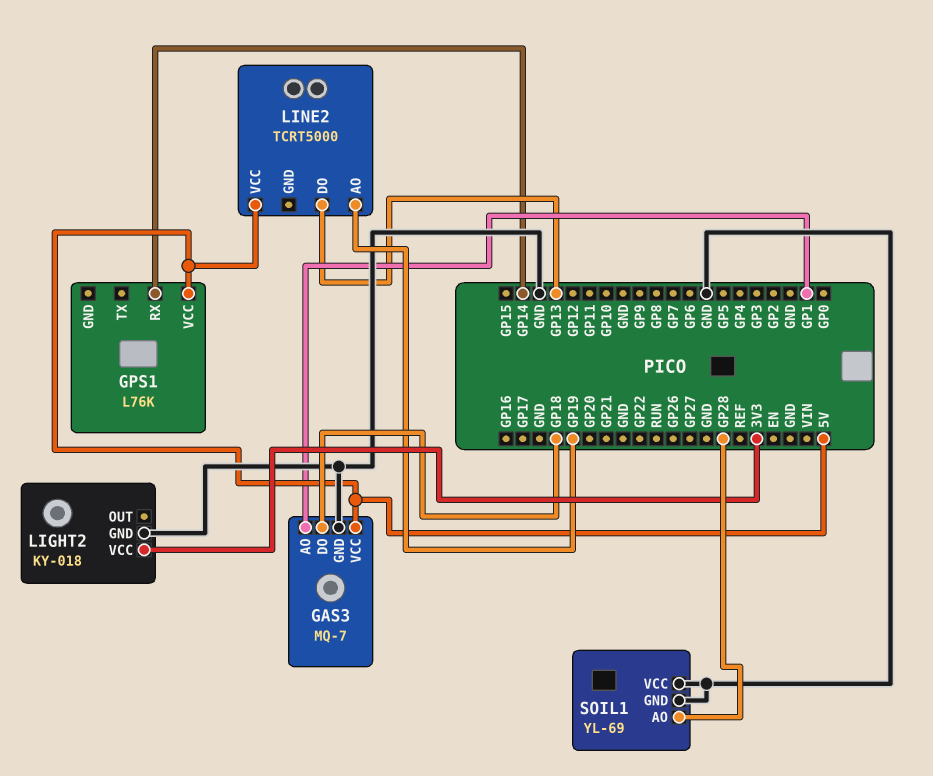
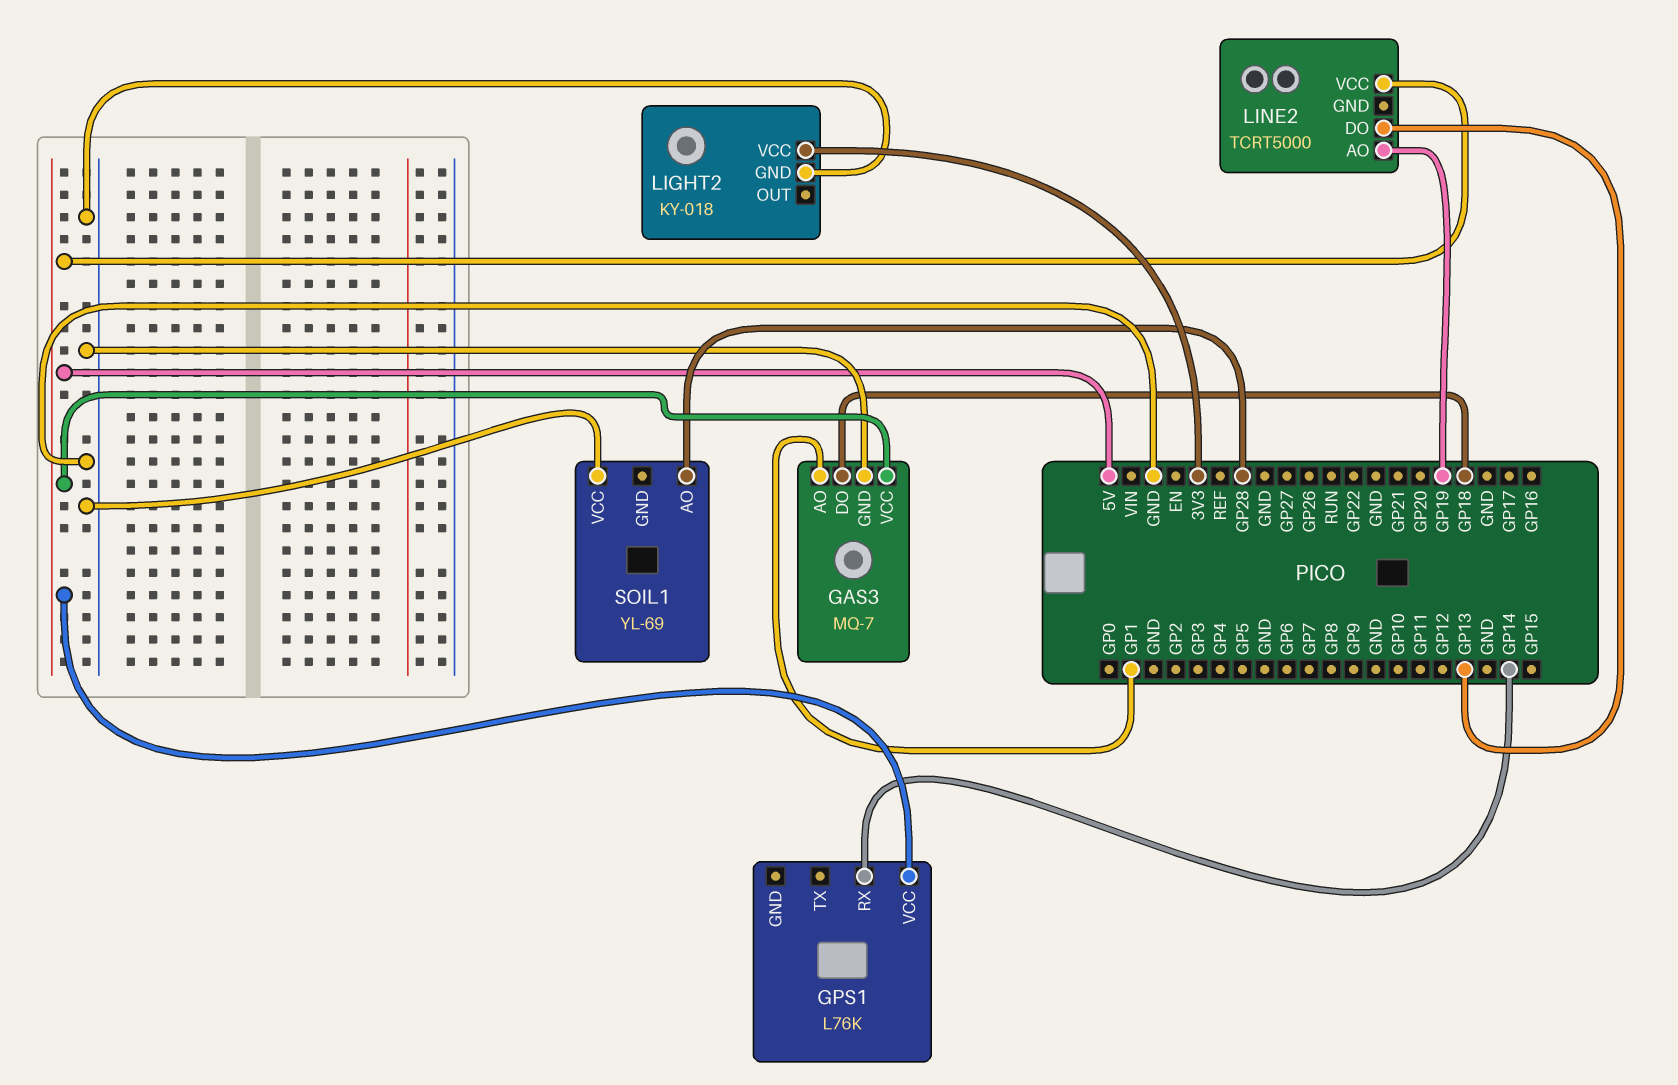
SOIL1 pin GND: GND -> none

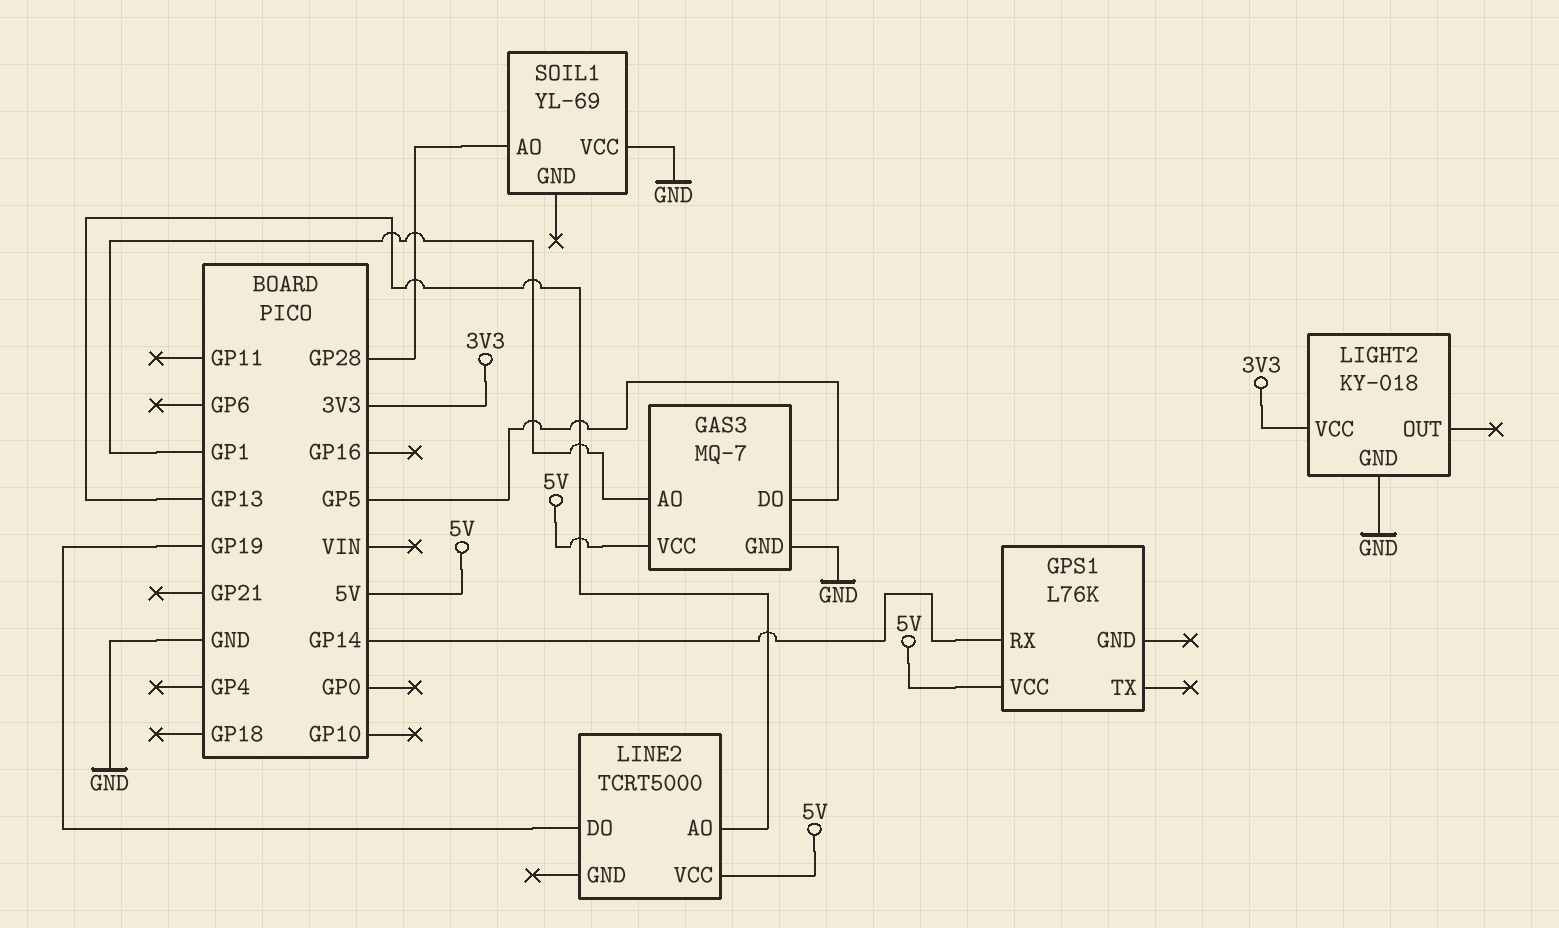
GAS3 pin DO: GP18 -> GP5
LINE2 pin AO: GP19 -> GP13
LINE2 pin DO: GP13 -> GP19

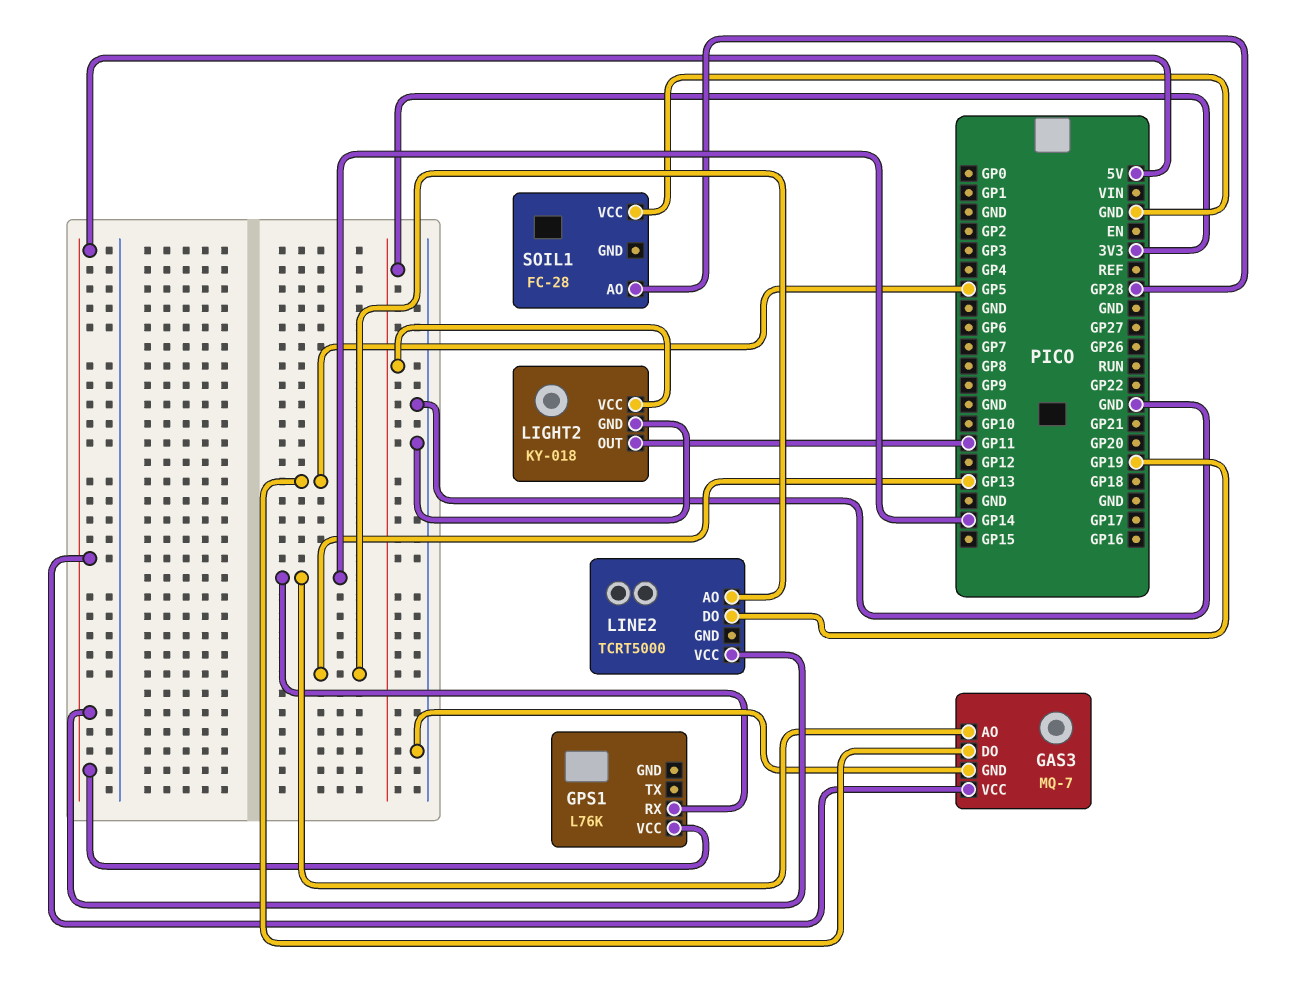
GAS3 pin AO: GP1 -> GP14
LIGHT2 pin OUT: none -> GP11
SOIL1: YL-69 -> FC-28

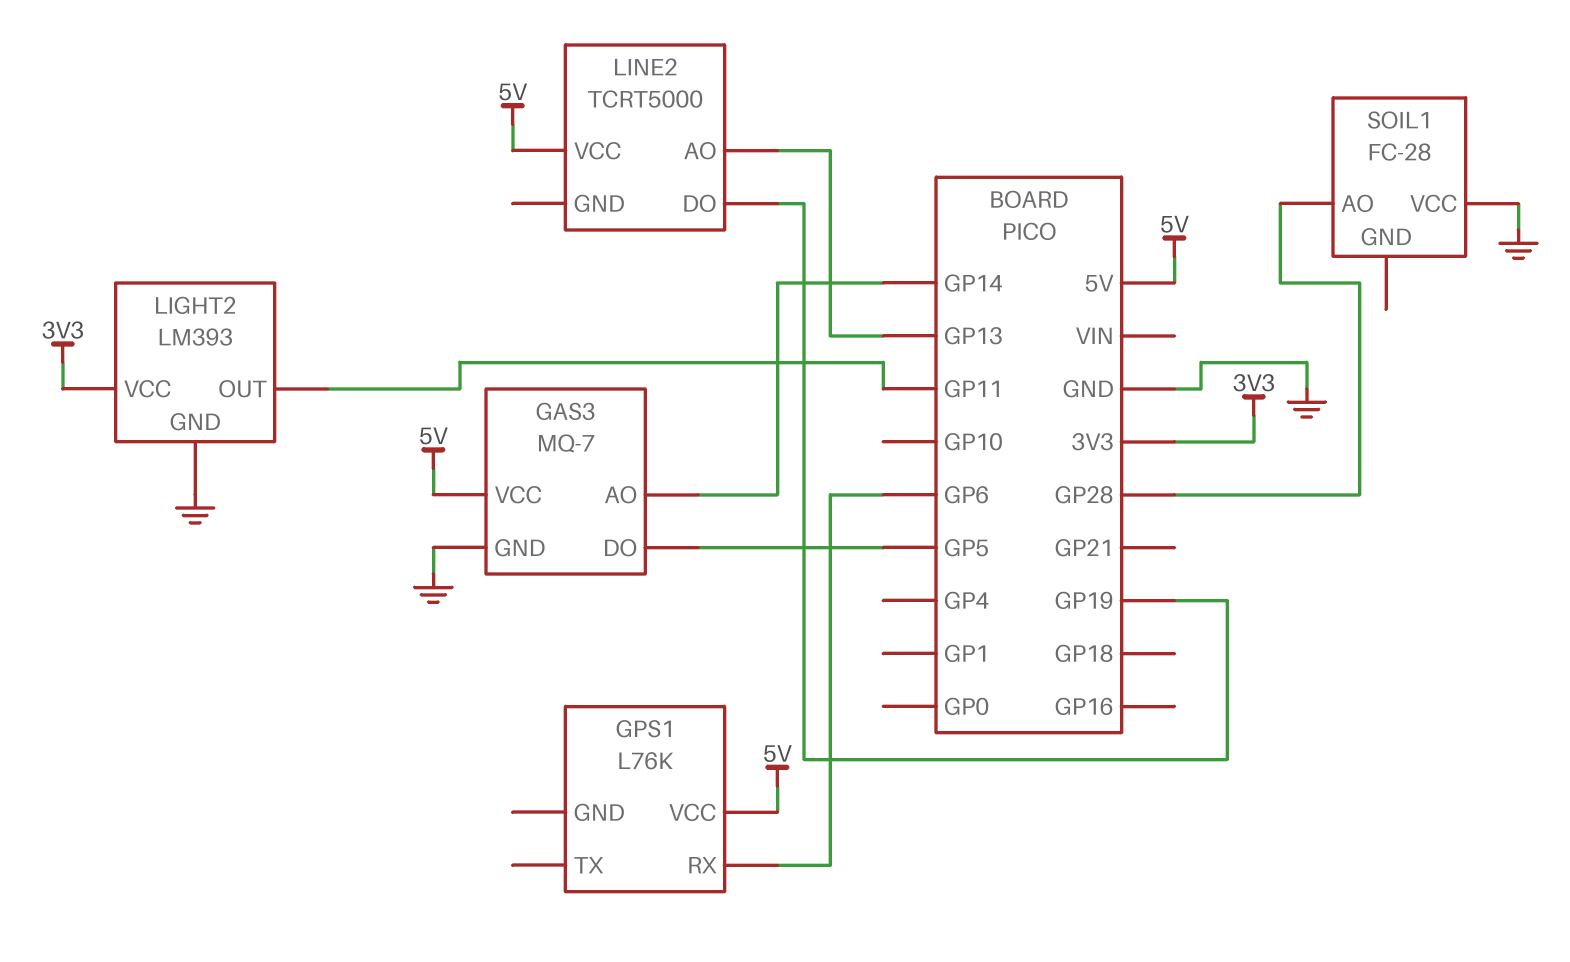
GPS1 pin RX: GP14 -> GP6
LIGHT2: KY-018 -> LM393

